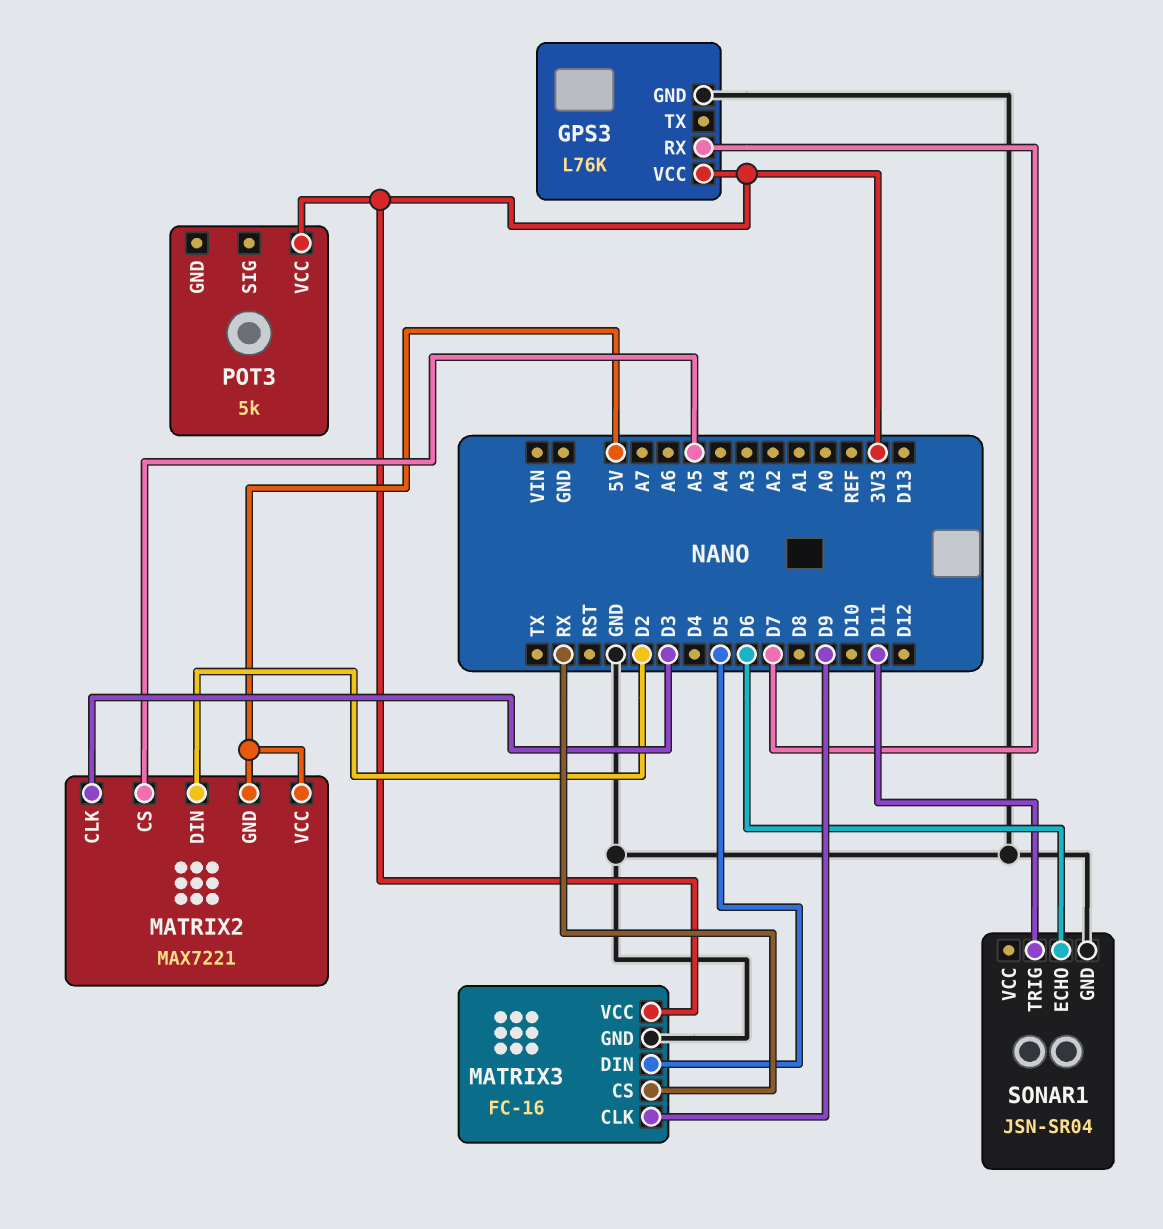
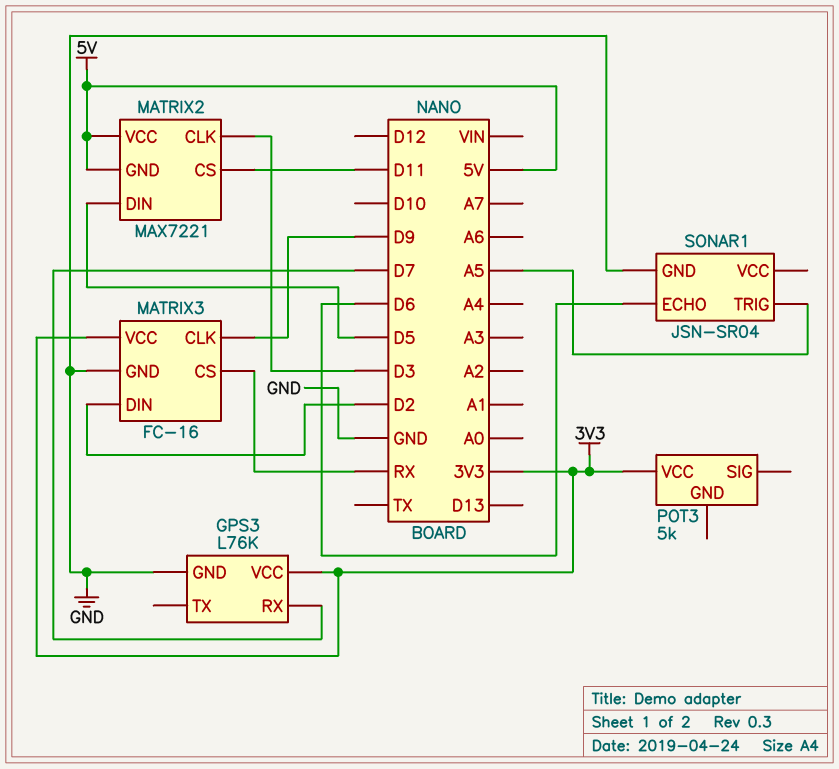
MATRIX2 pin CS: A5 -> D11
MATRIX2 pin DIN: D2 -> D5
MATRIX3 pin DIN: D5 -> D2
SONAR1 pin TRIG: D11 -> A5

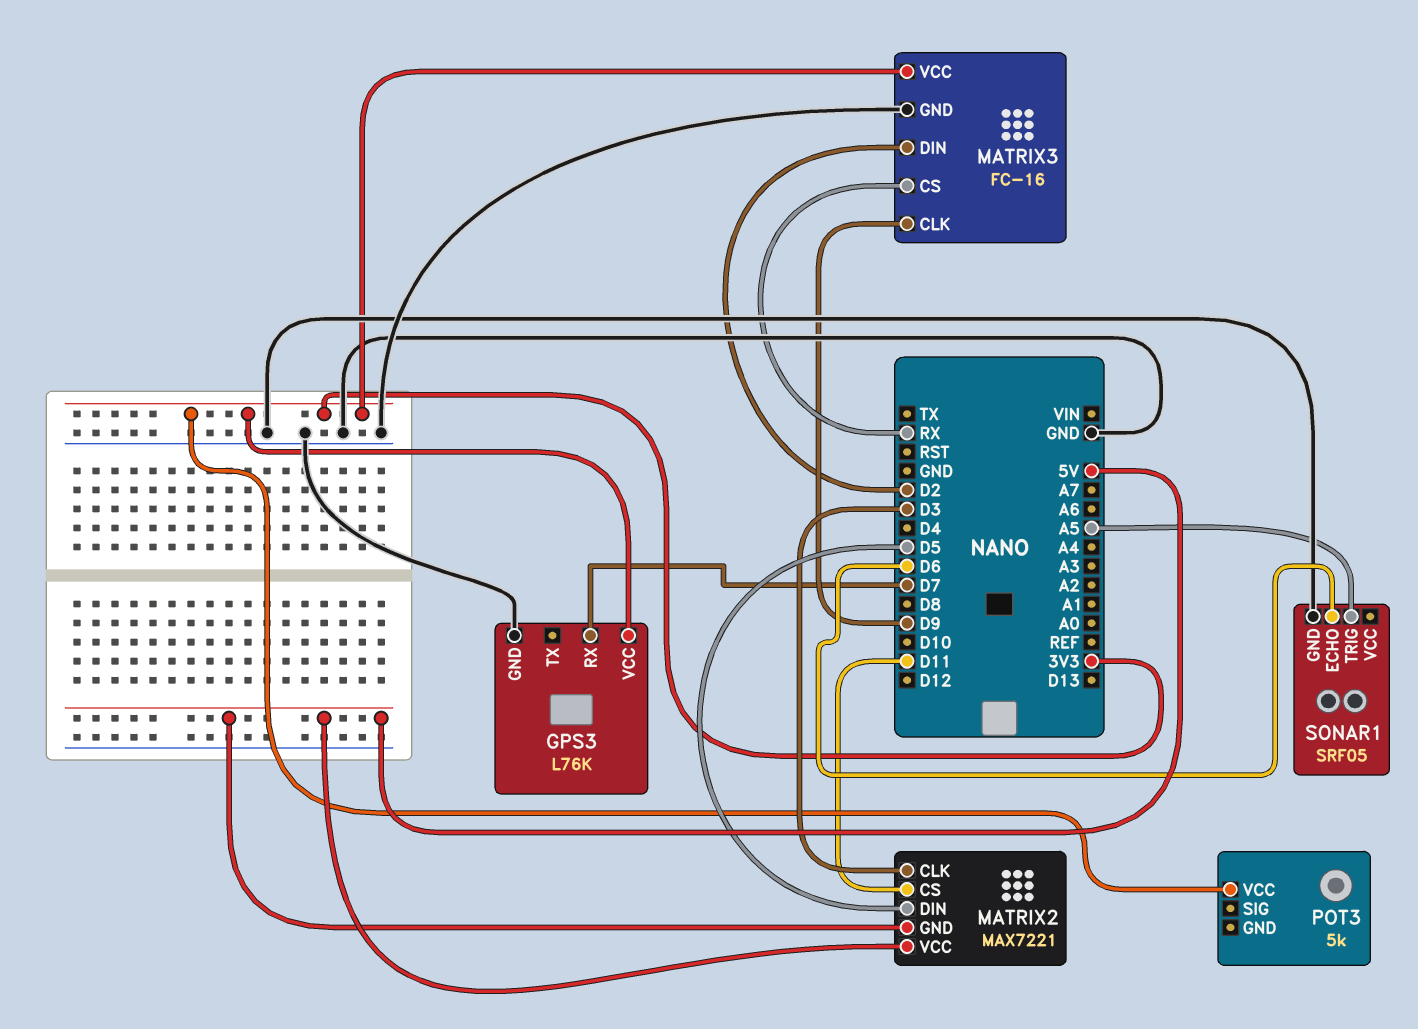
SONAR1: JSN-SR04 -> SRF05

